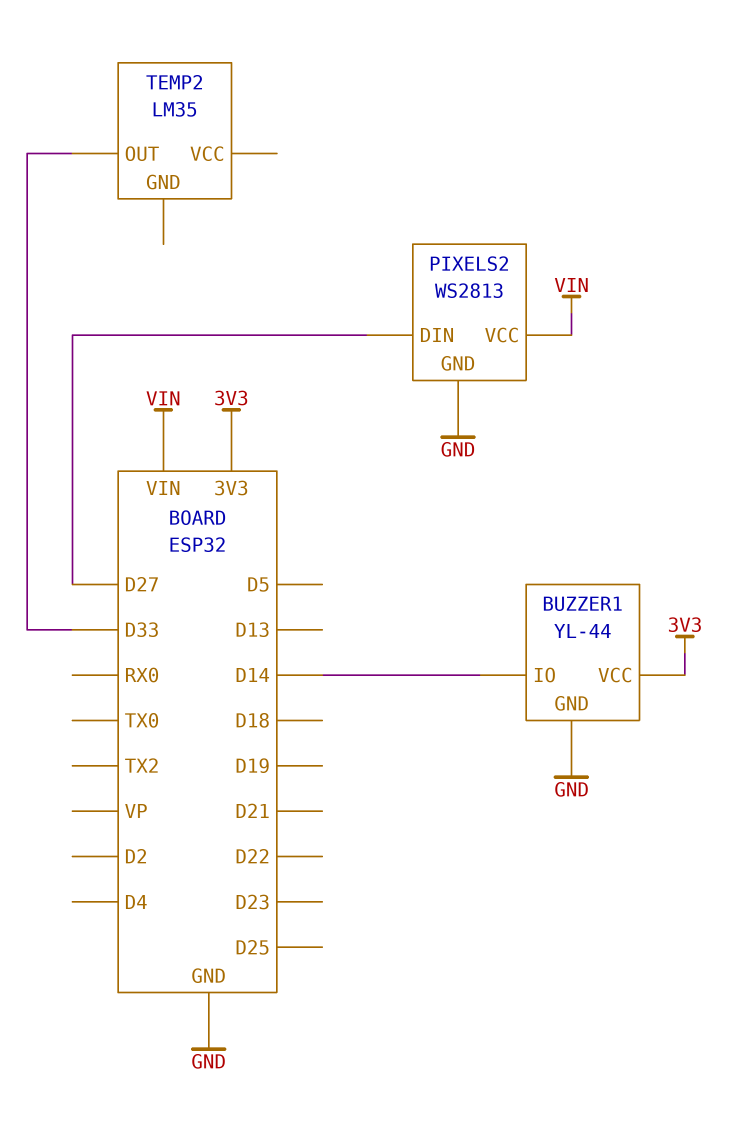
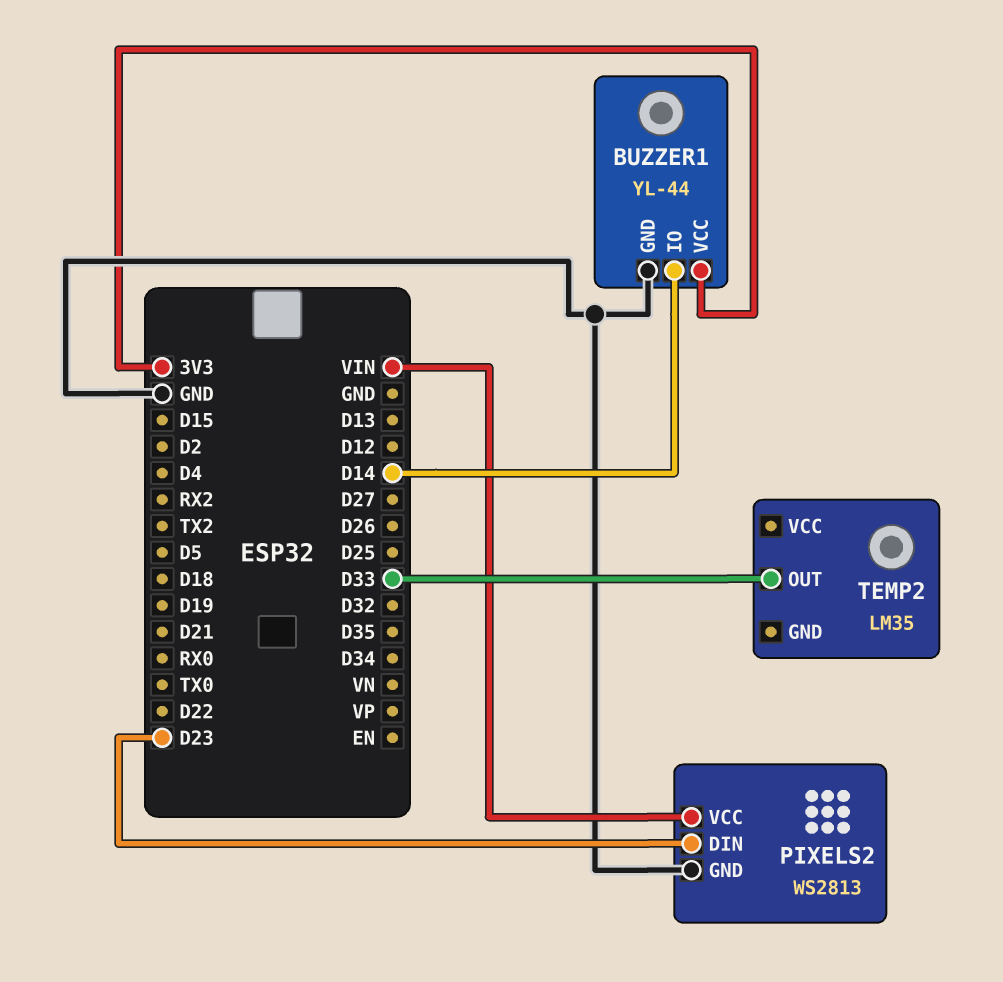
PIXELS2 pin DIN: D27 -> D23

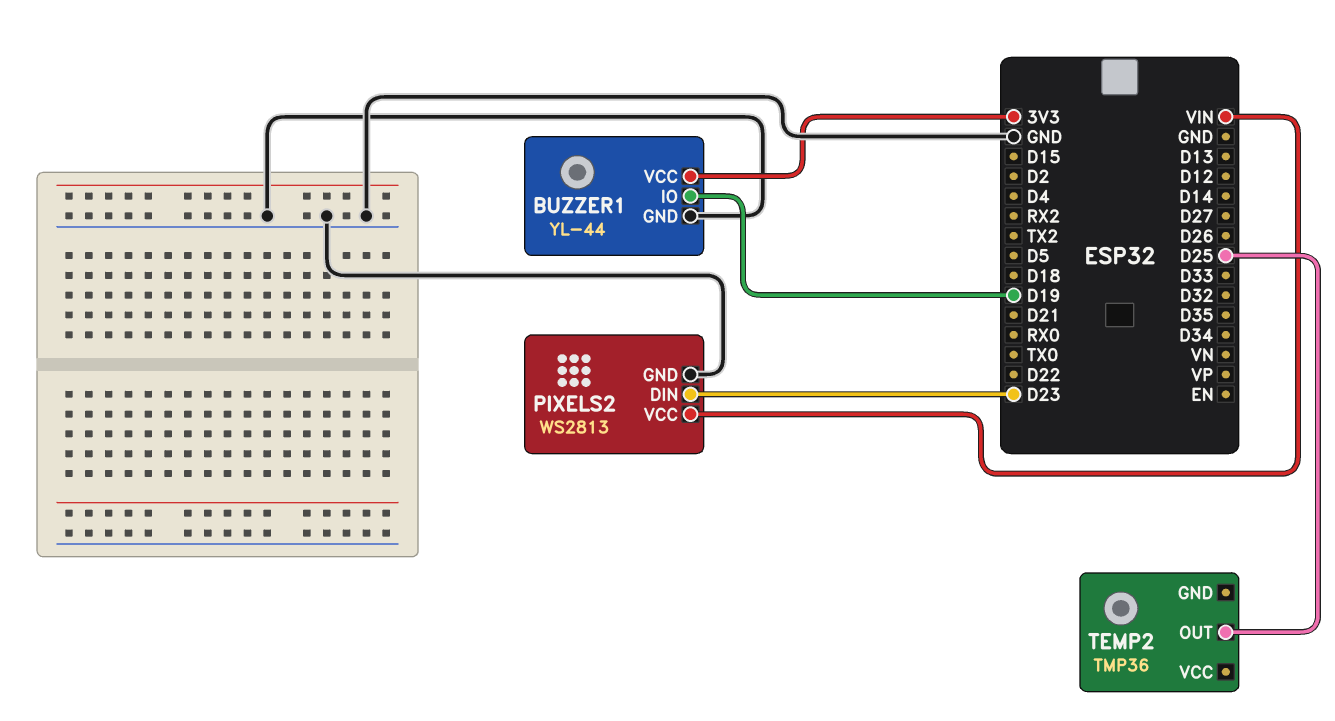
BUZZER1 pin IO: D14 -> D19
TEMP2: LM35 -> TMP36
TEMP2 pin OUT: D33 -> D25

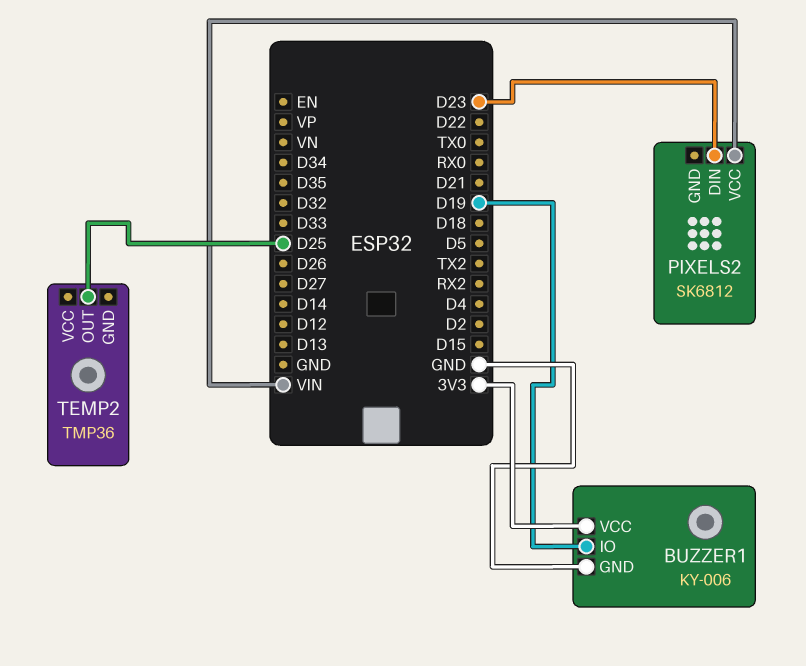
BUZZER1: YL-44 -> KY-006
PIXELS2: WS2813 -> SK6812
PIXELS2 pin GND: GND -> none

